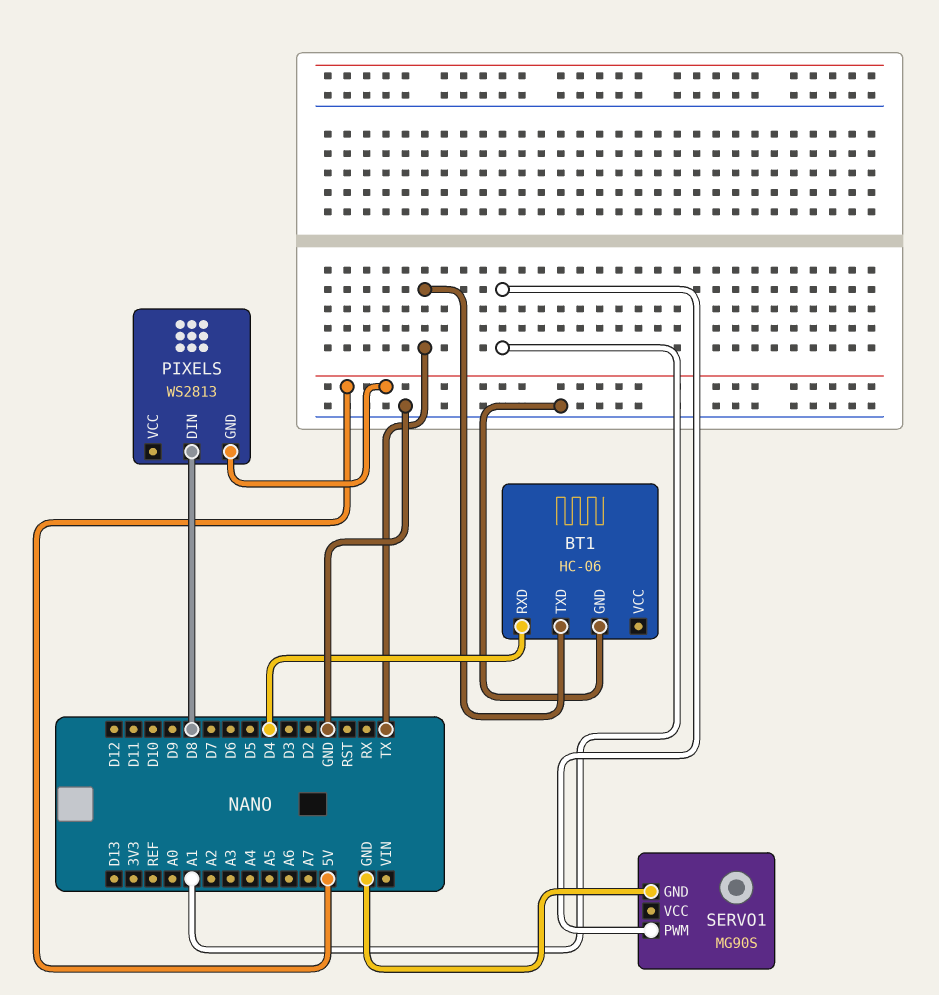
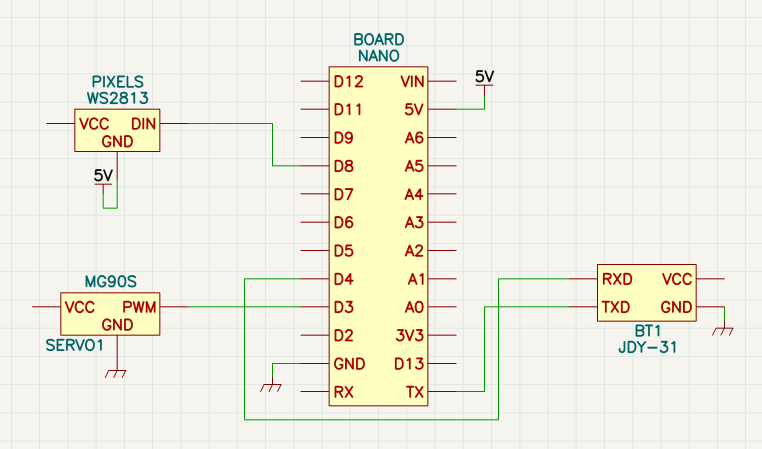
BT1: HC-06 -> JDY-31
SERVO1 pin PWM: A1 -> D3

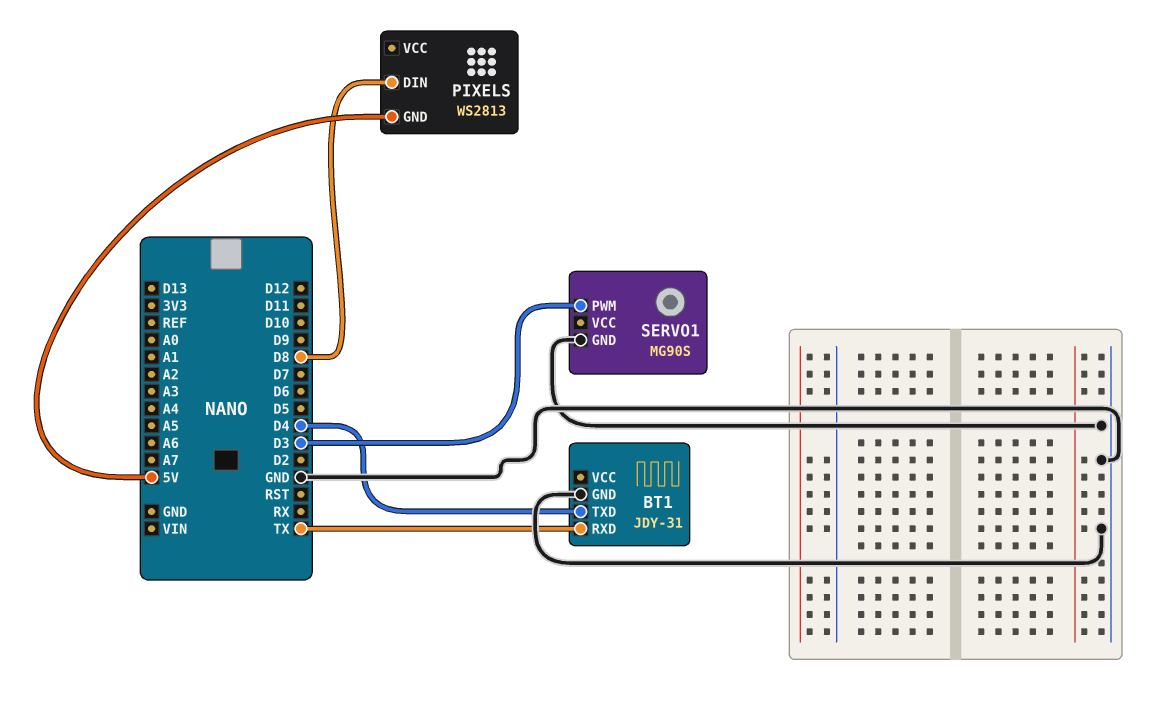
BT1 pin RXD: D4 -> TX
BT1 pin TXD: TX -> D4

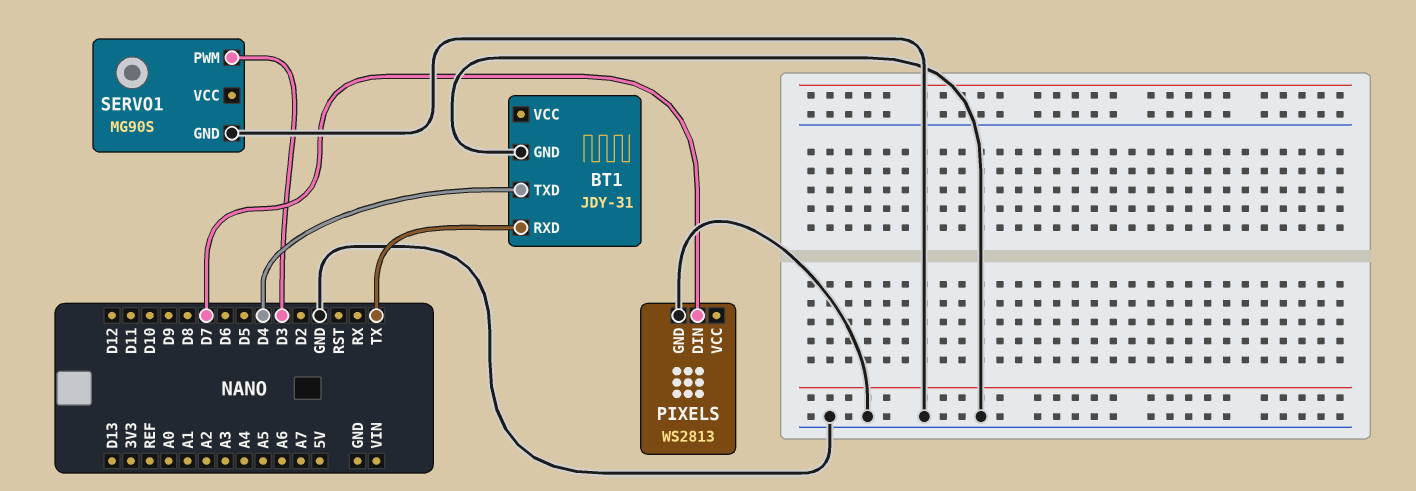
PIXELS pin DIN: D8 -> D7
PIXELS pin GND: 5V -> GND

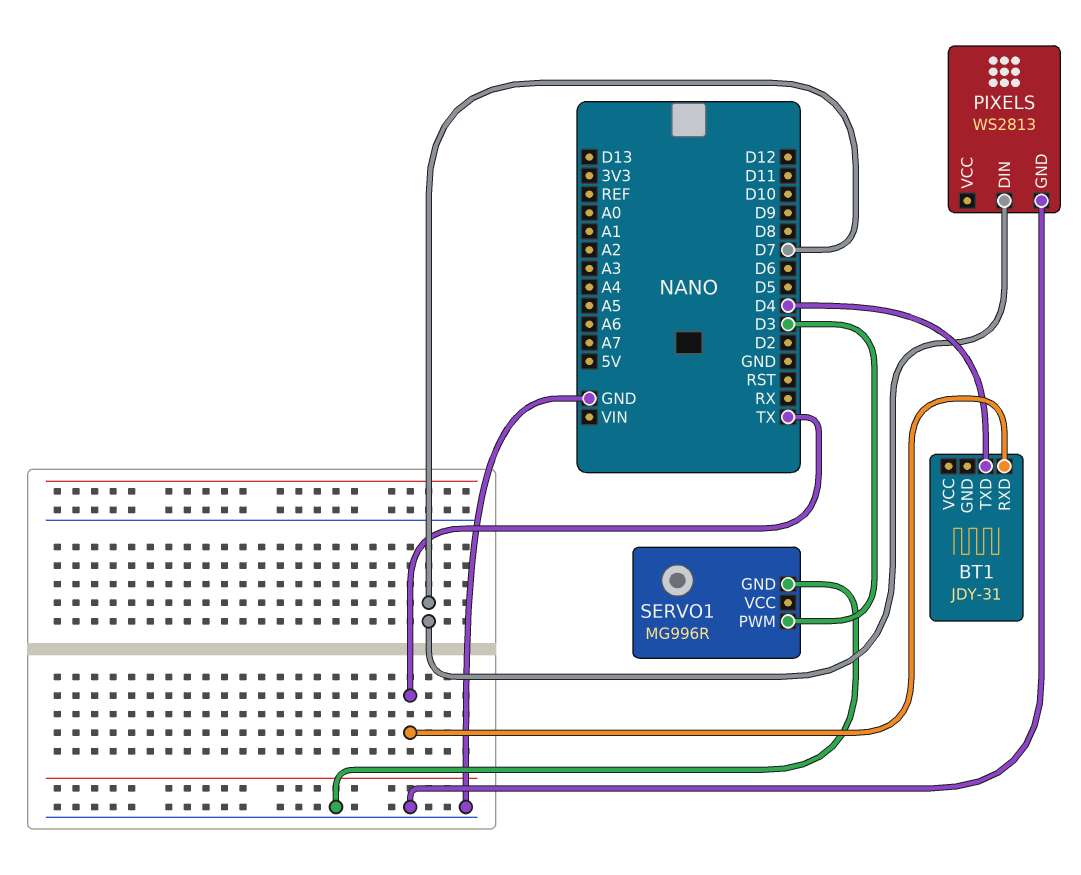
BT1 pin GND: GND -> none
SERVO1: MG90S -> MG996R

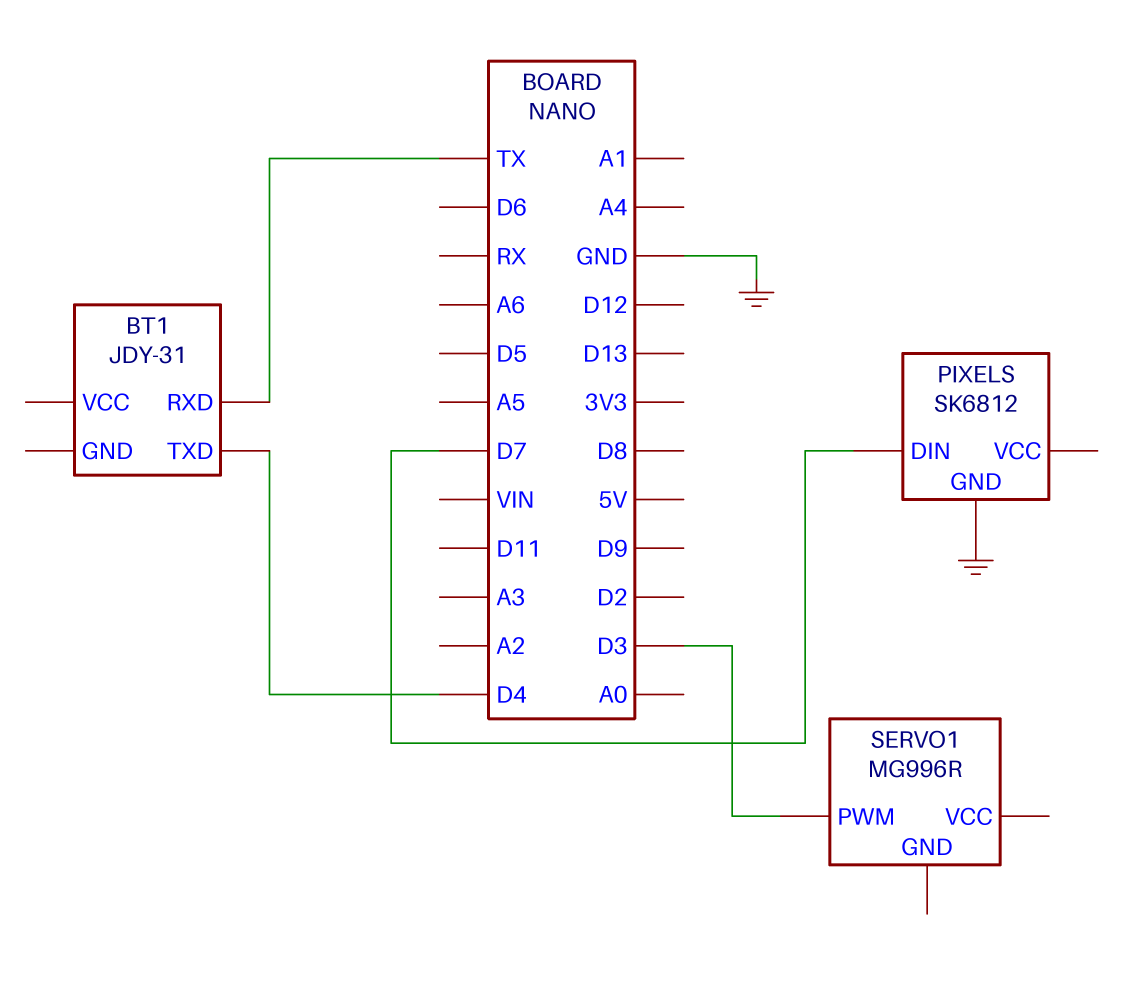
PIXELS: WS2813 -> SK6812
SERVO1 pin GND: GND -> none

